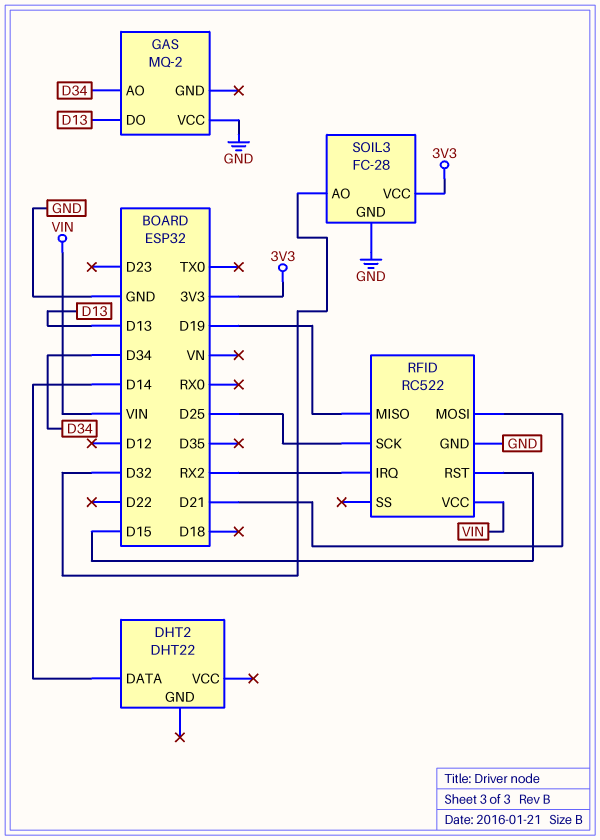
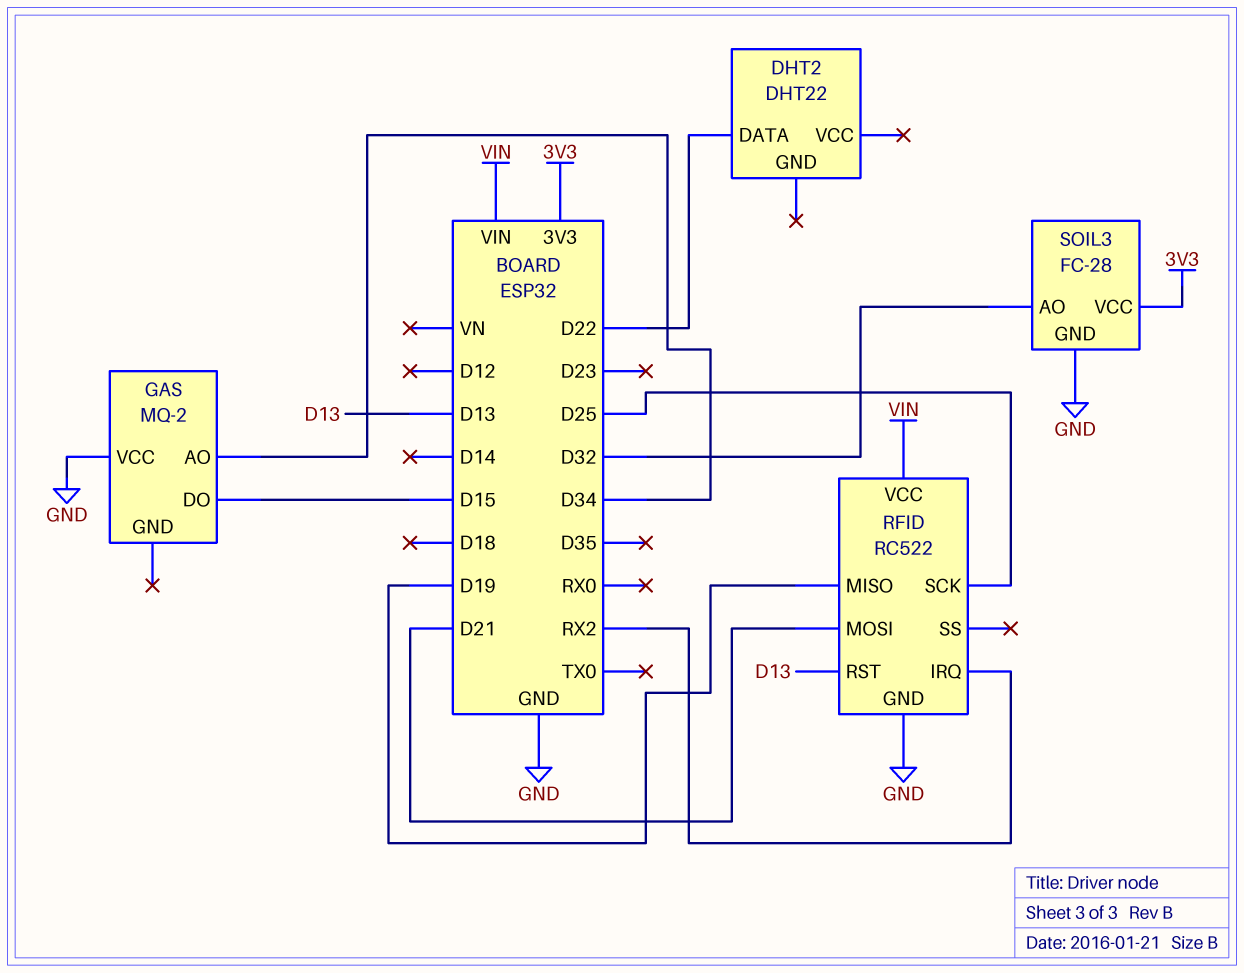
DHT2 pin DATA: D14 -> D22
GAS pin DO: D13 -> D15
RFID pin RST: D15 -> D13

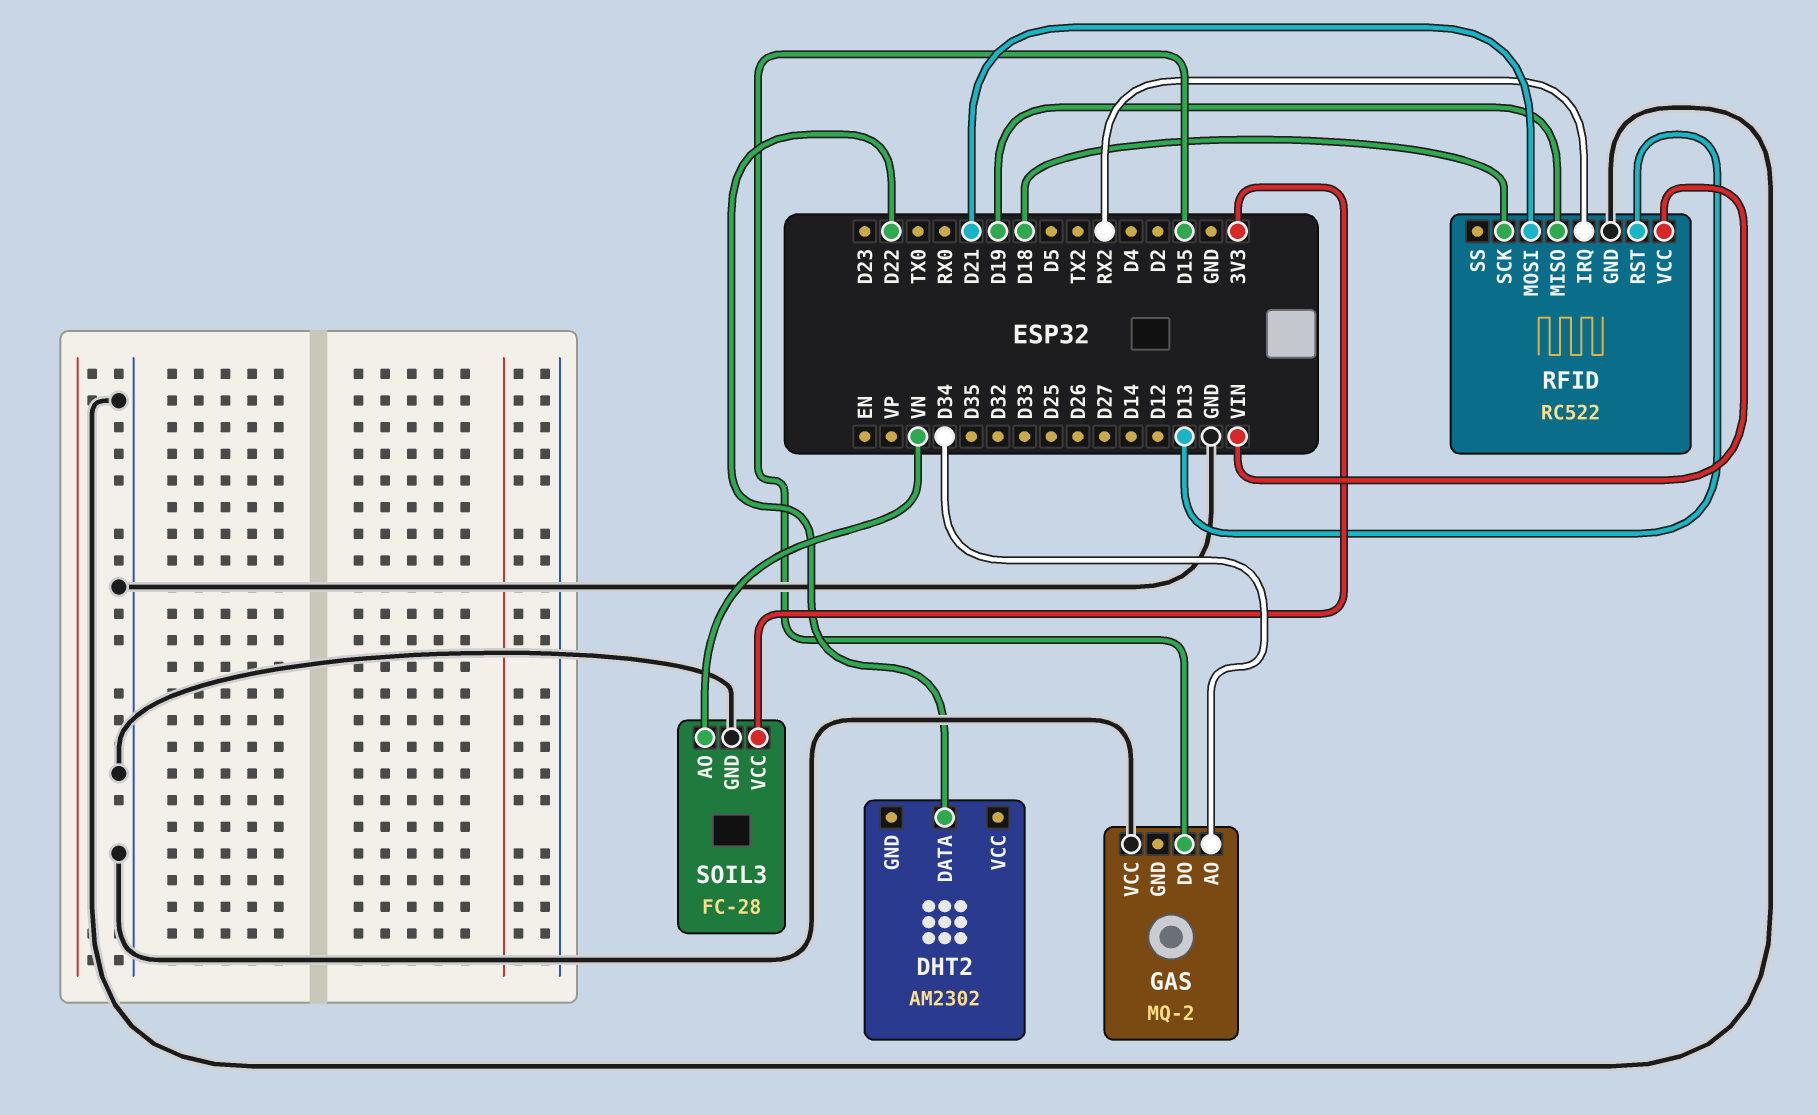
DHT2: DHT22 -> AM2302
RFID pin SCK: D25 -> D18
SOIL3 pin AO: D32 -> VN

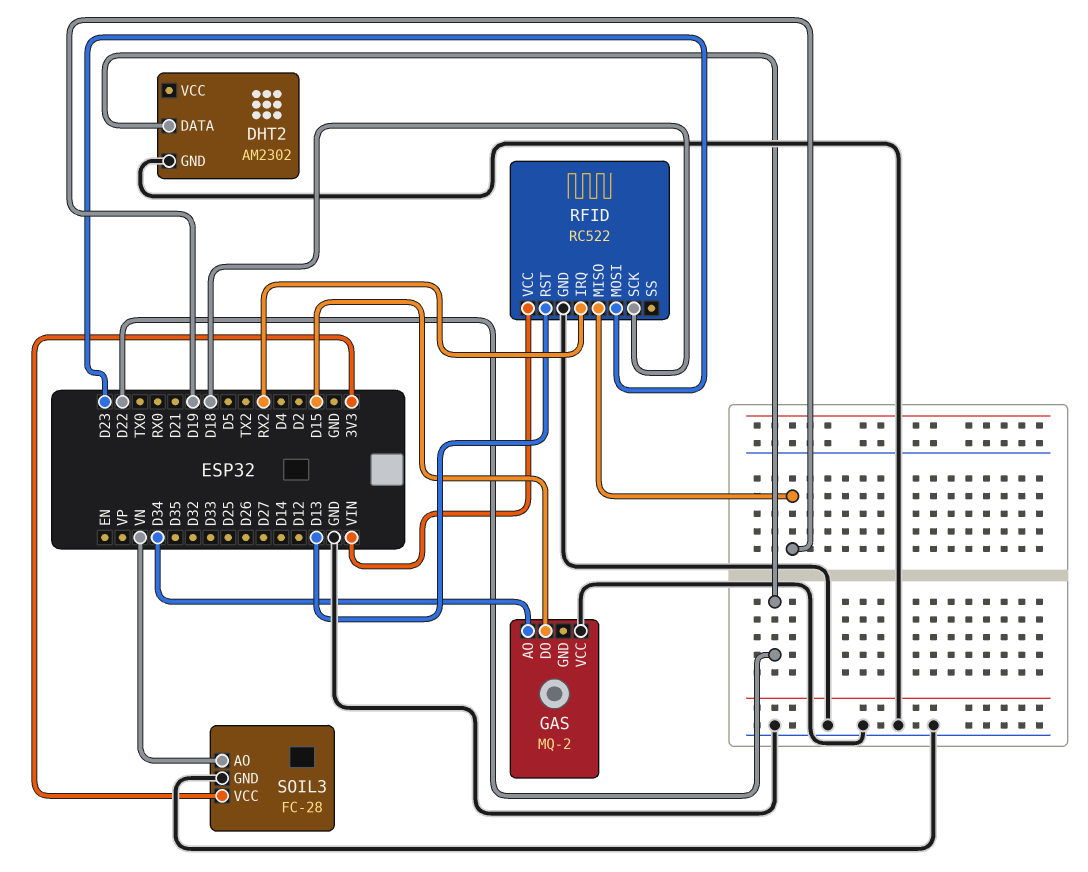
DHT2 pin GND: none -> GND
RFID pin MOSI: D21 -> D23

